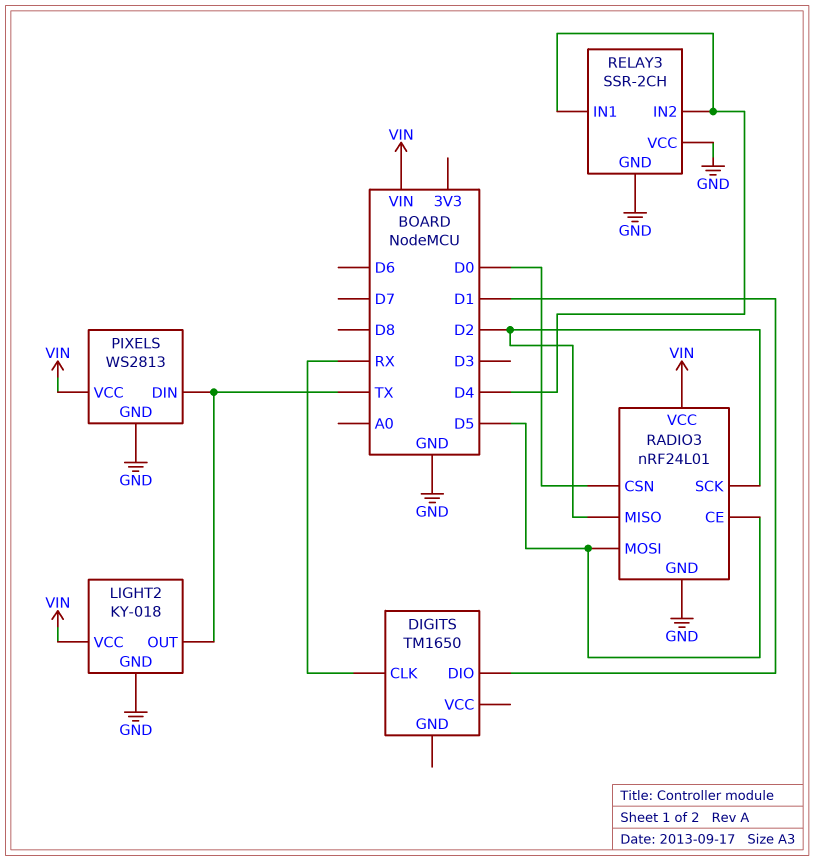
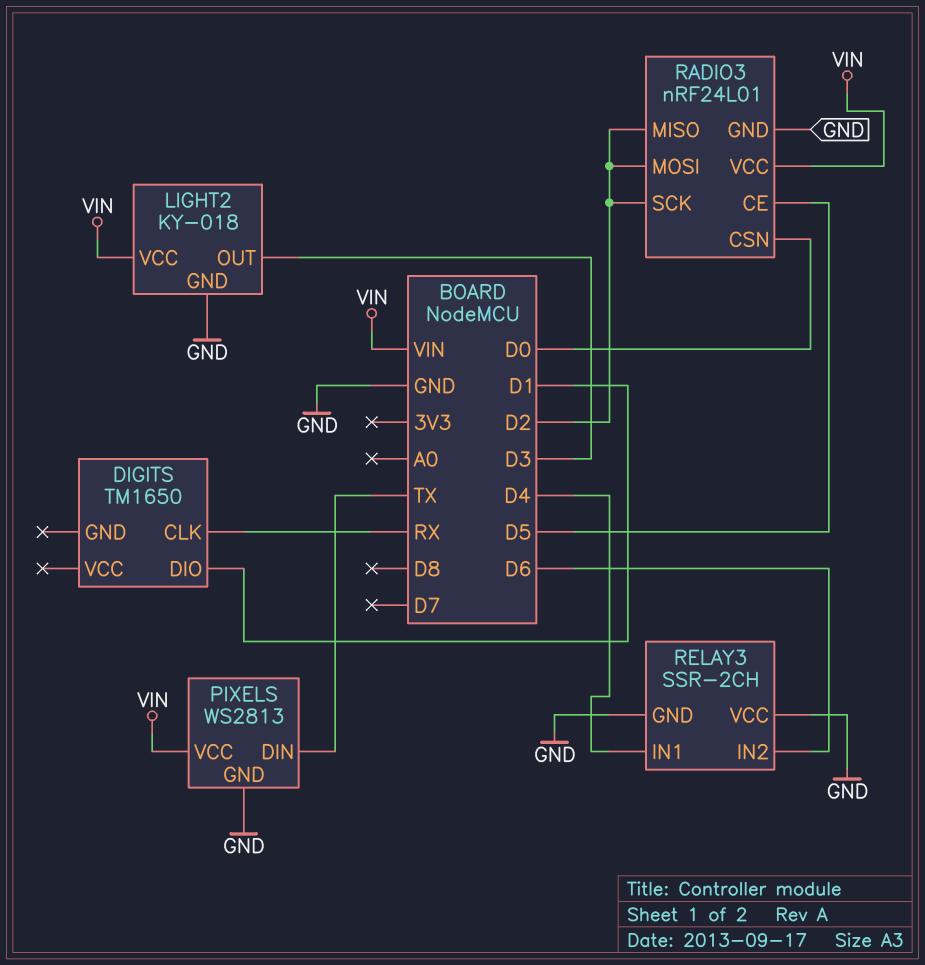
LIGHT2 pin OUT: TX -> D3
RADIO3 pin MOSI: D5 -> D2
RELAY3 pin IN2: D4 -> D6

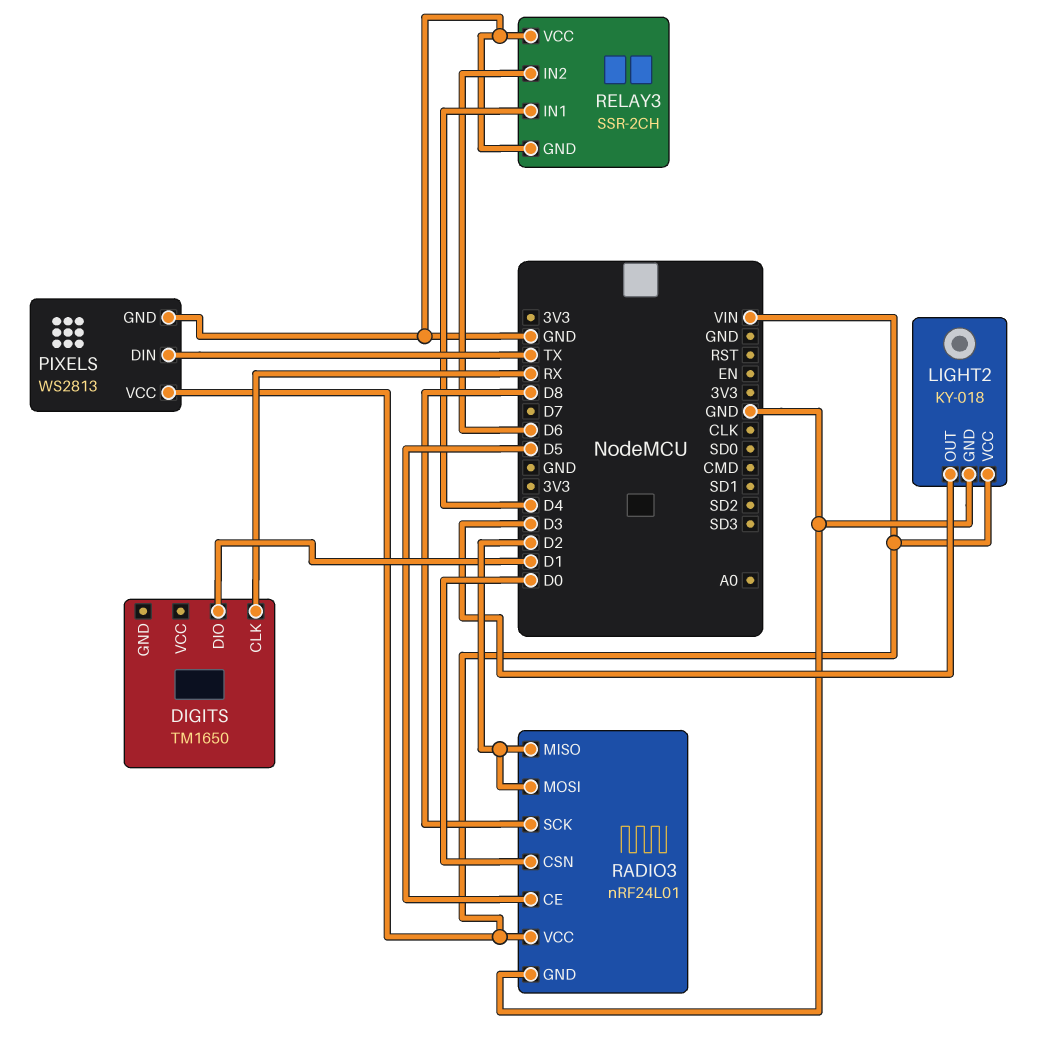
RADIO3 pin SCK: D2 -> D8

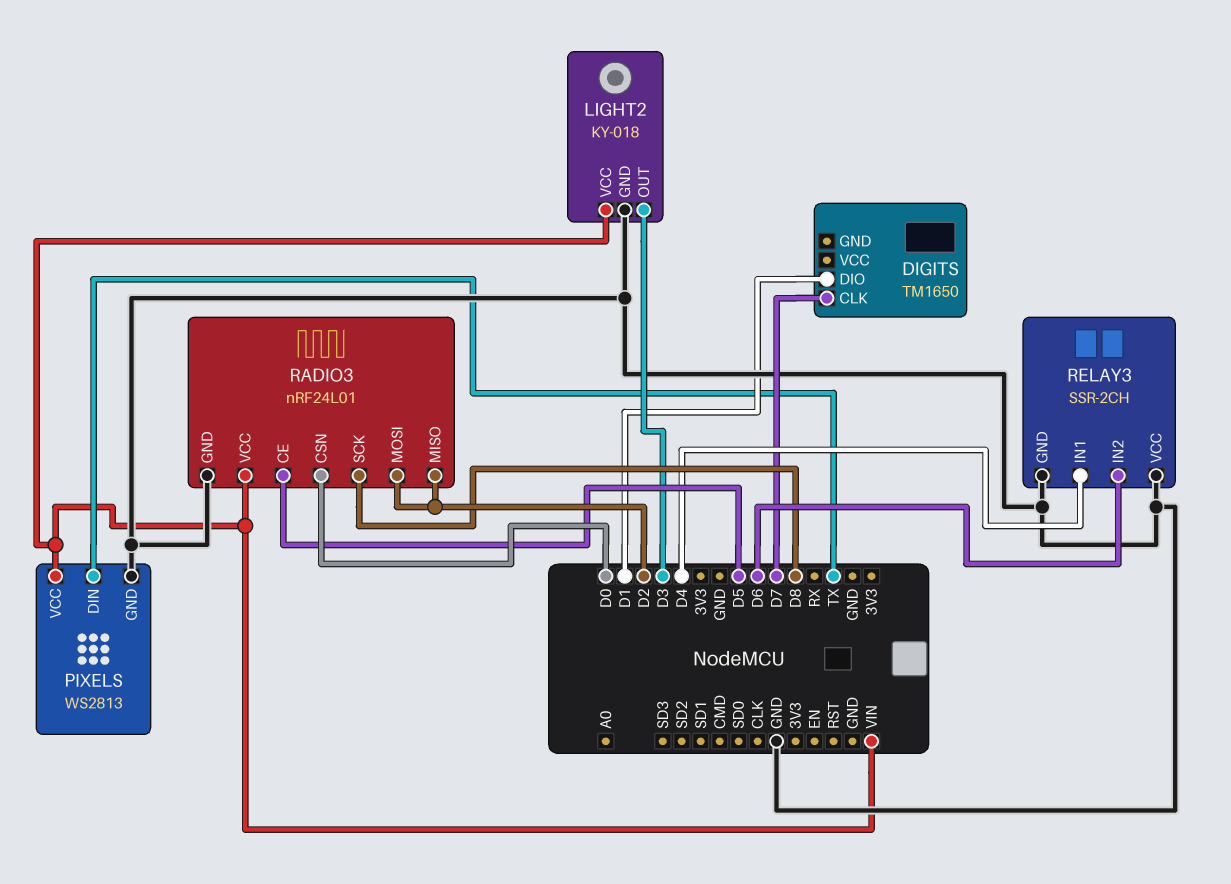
DIGITS pin CLK: RX -> D7

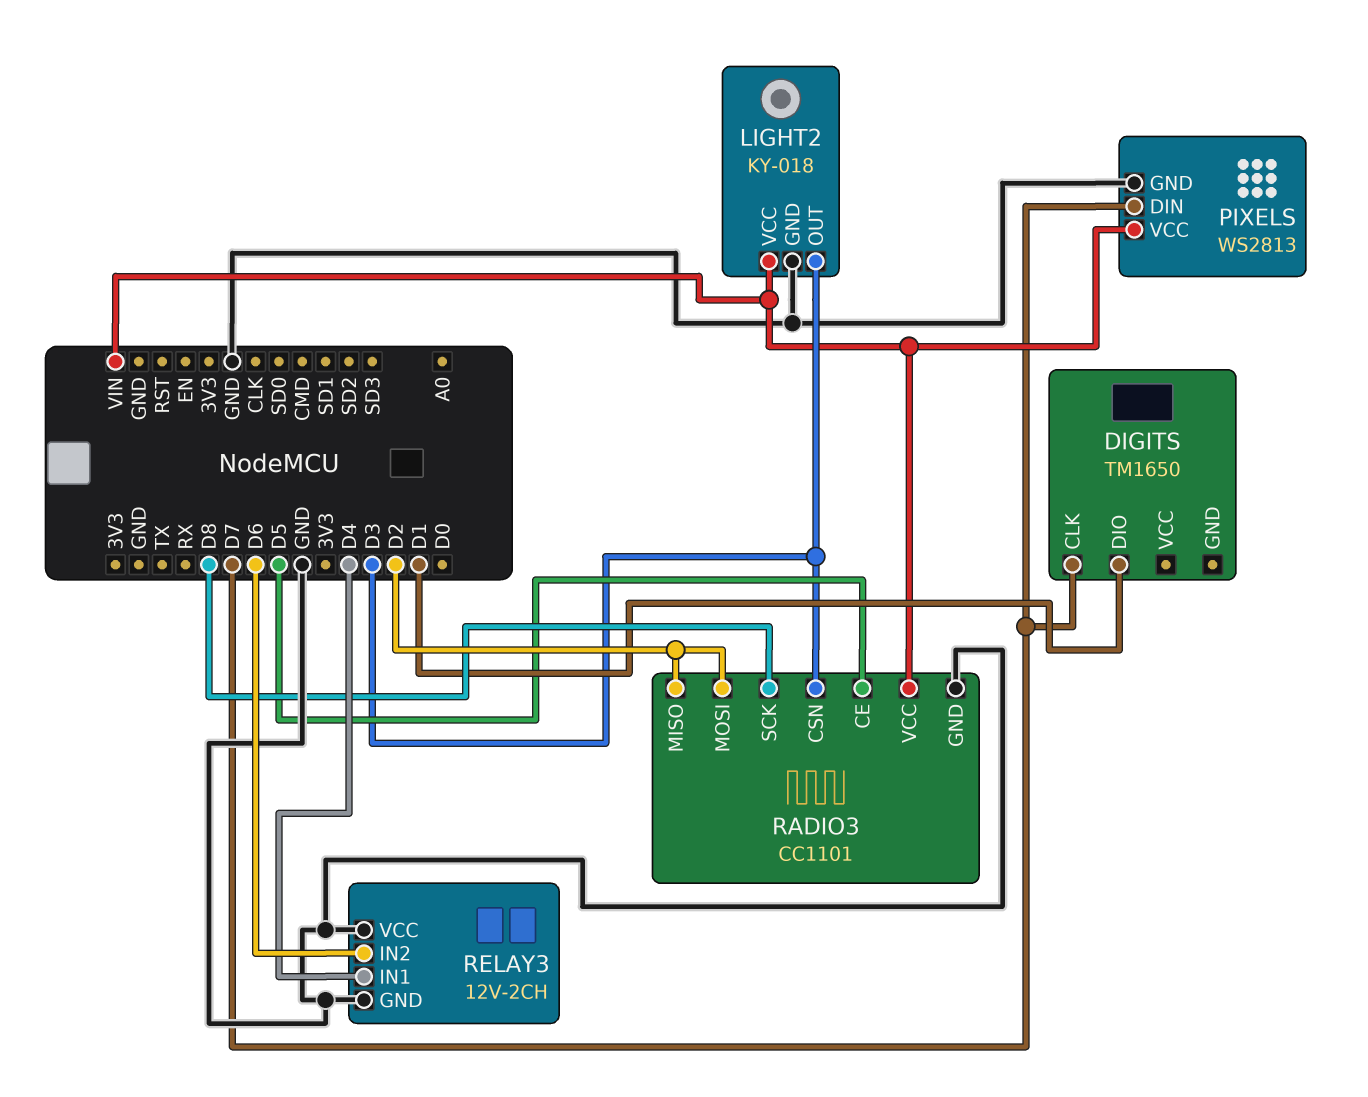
PIXELS pin DIN: TX -> D7
RADIO3: nRF24L01 -> CC1101
RADIO3 pin CSN: D0 -> D3
RELAY3: SSR-2CH -> 12V-2CH

